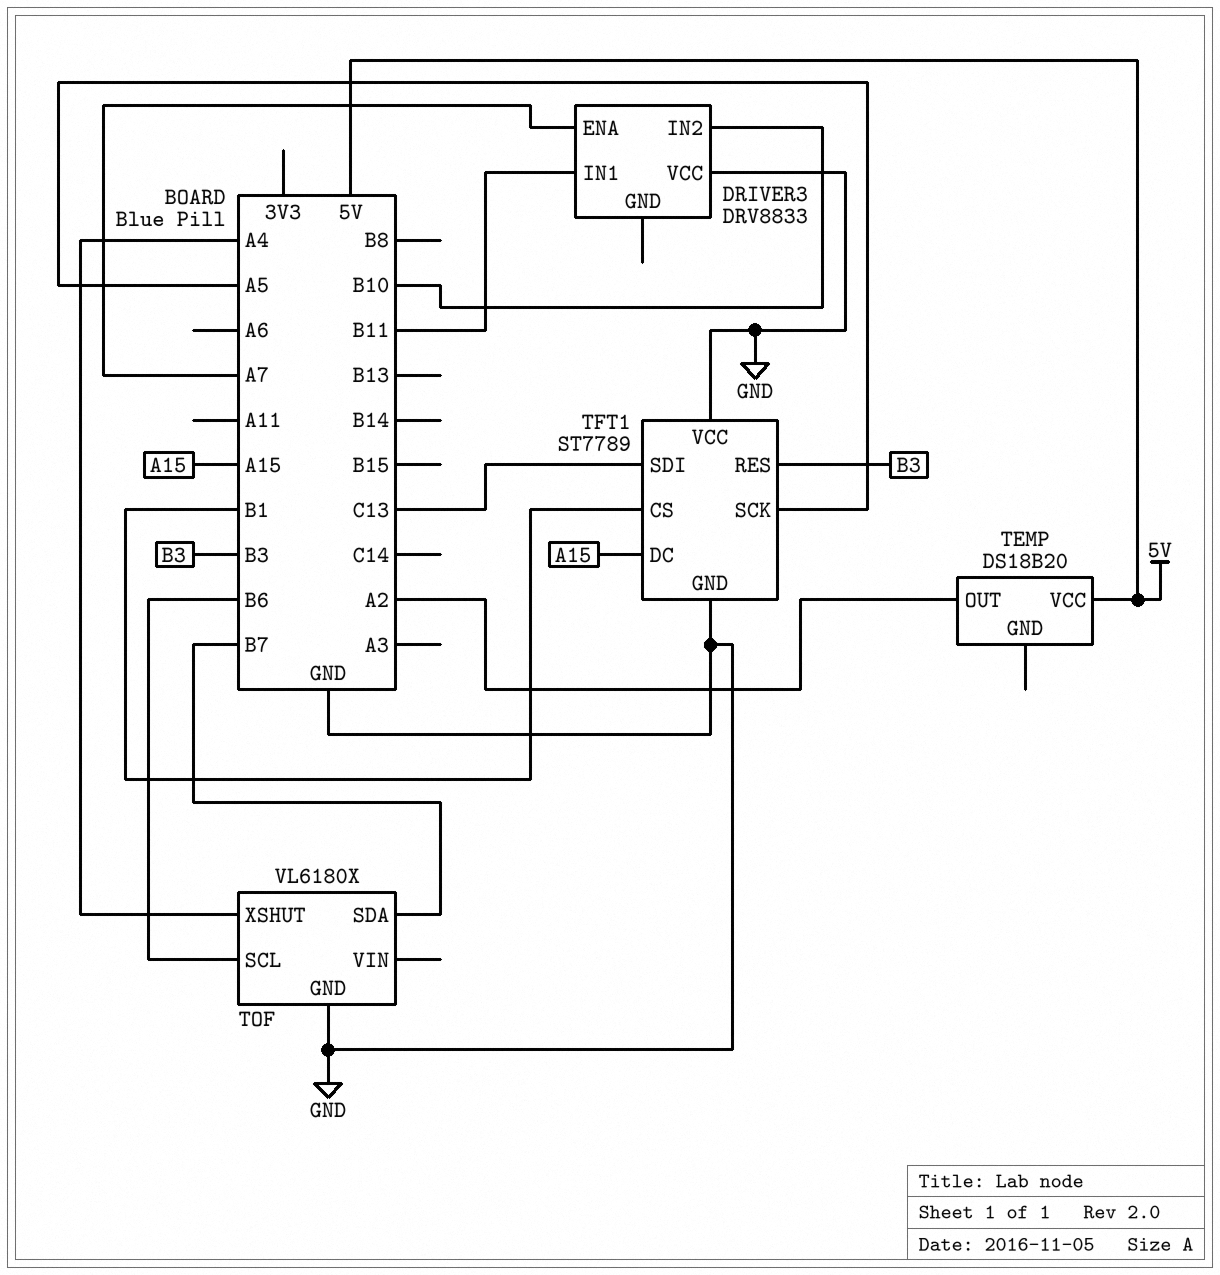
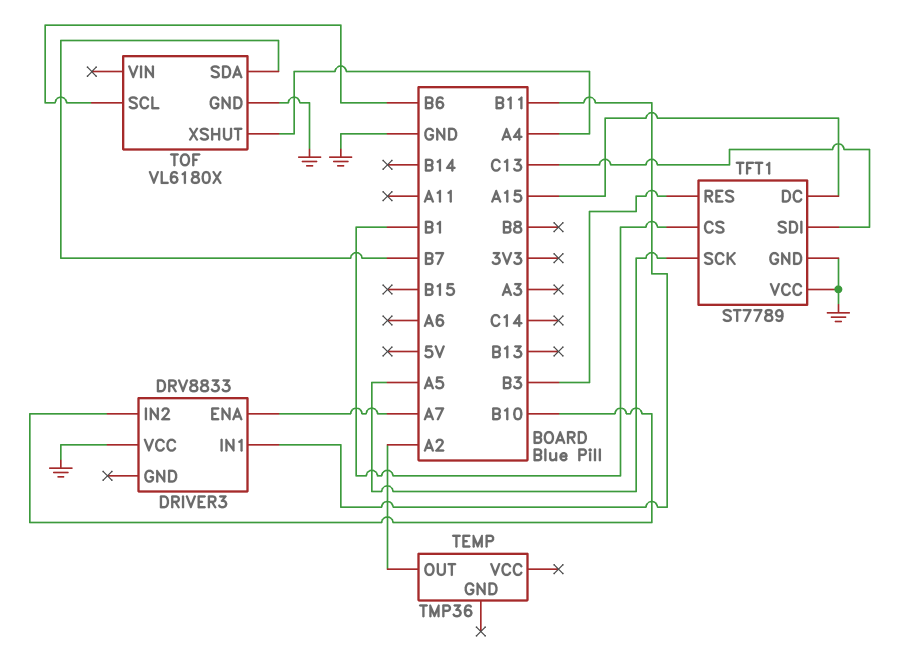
TEMP: DS18B20 -> TMP36
TEMP pin VCC: 5V -> none

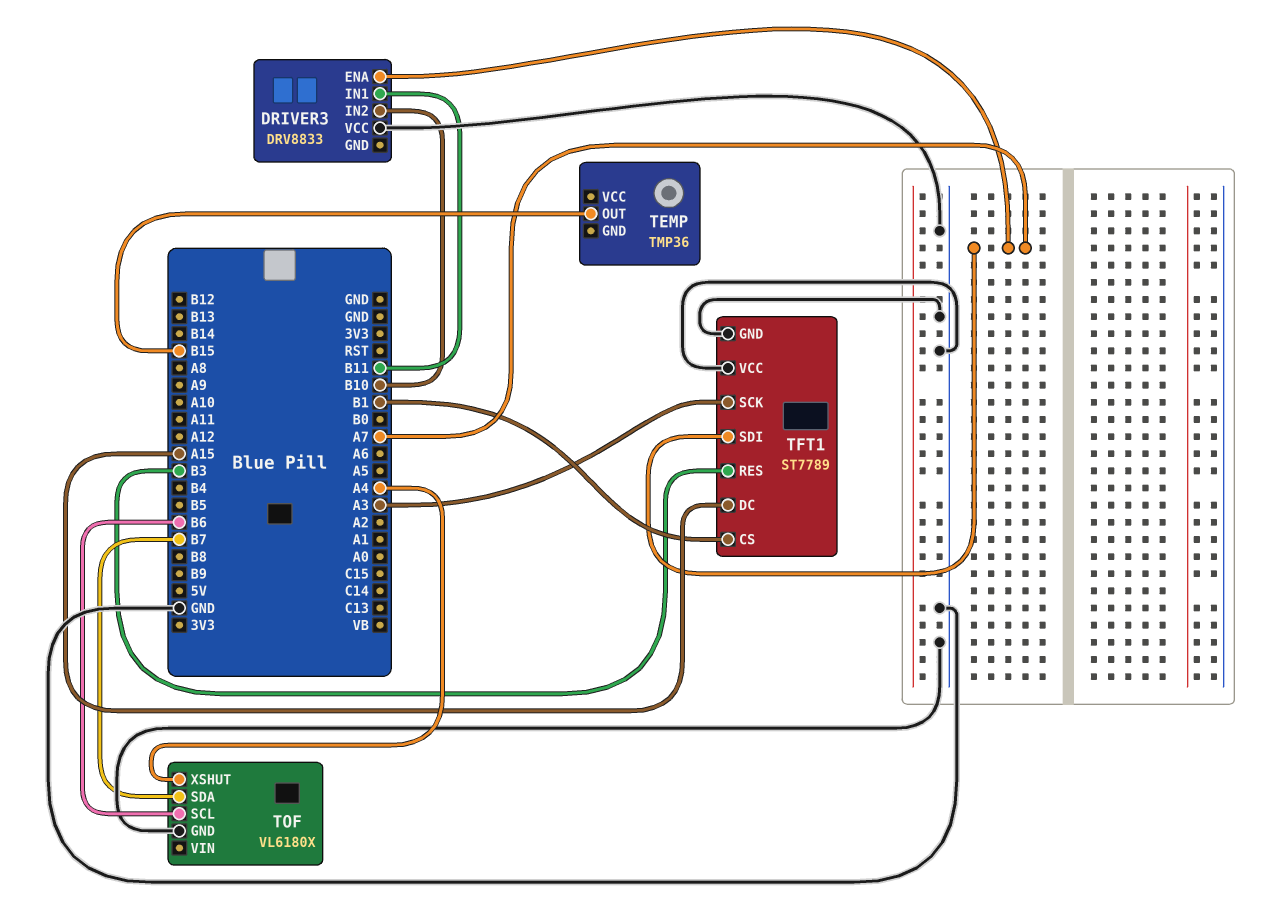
TEMP pin OUT: A2 -> B15
TFT1 pin SCK: A5 -> A3
TFT1 pin SDI: C13 -> A7

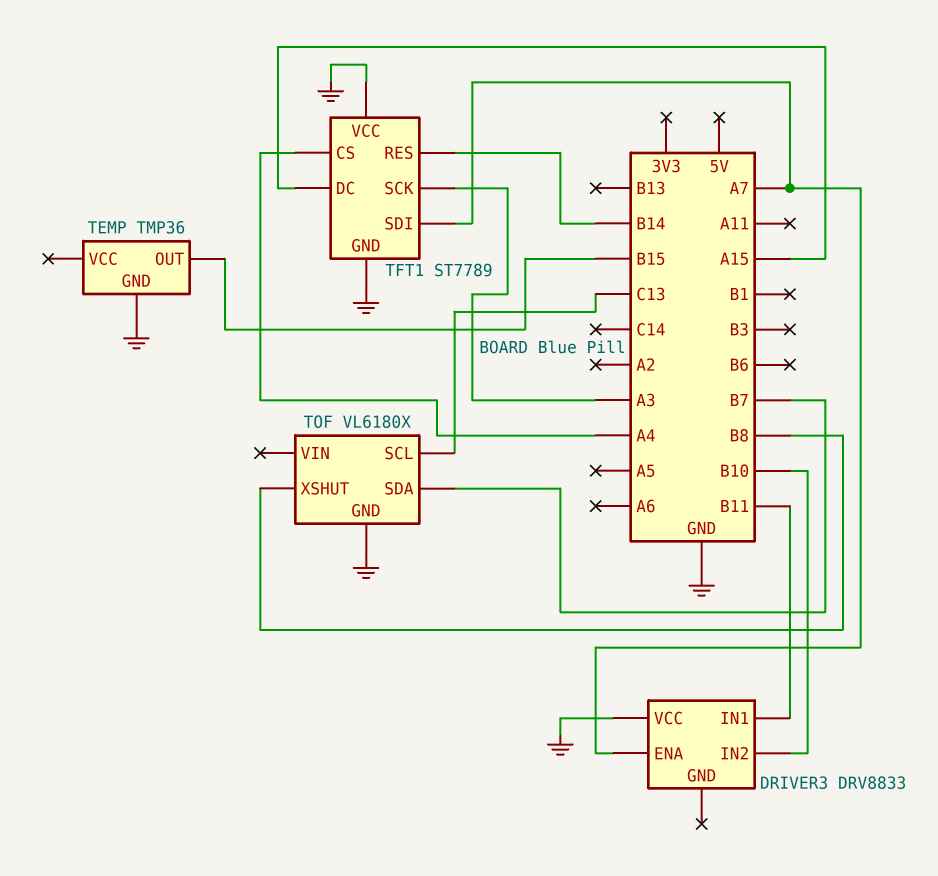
TEMP pin GND: none -> GND
TFT1 pin CS: B1 -> A4
TFT1 pin RES: B3 -> B14
TOF pin SCL: B6 -> C13
TOF pin XSHUT: A4 -> B8

